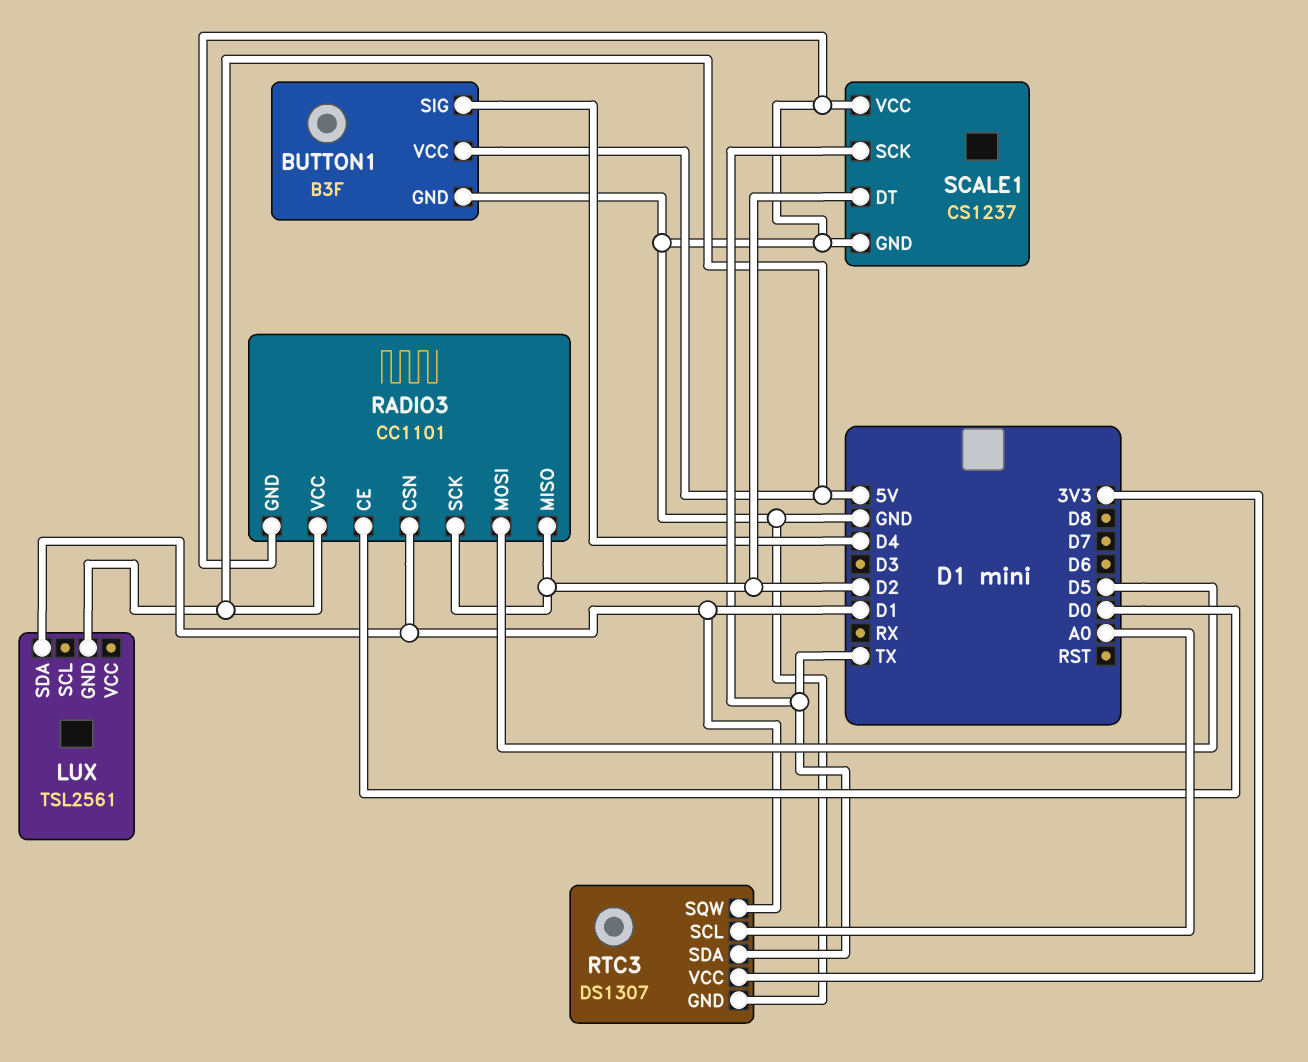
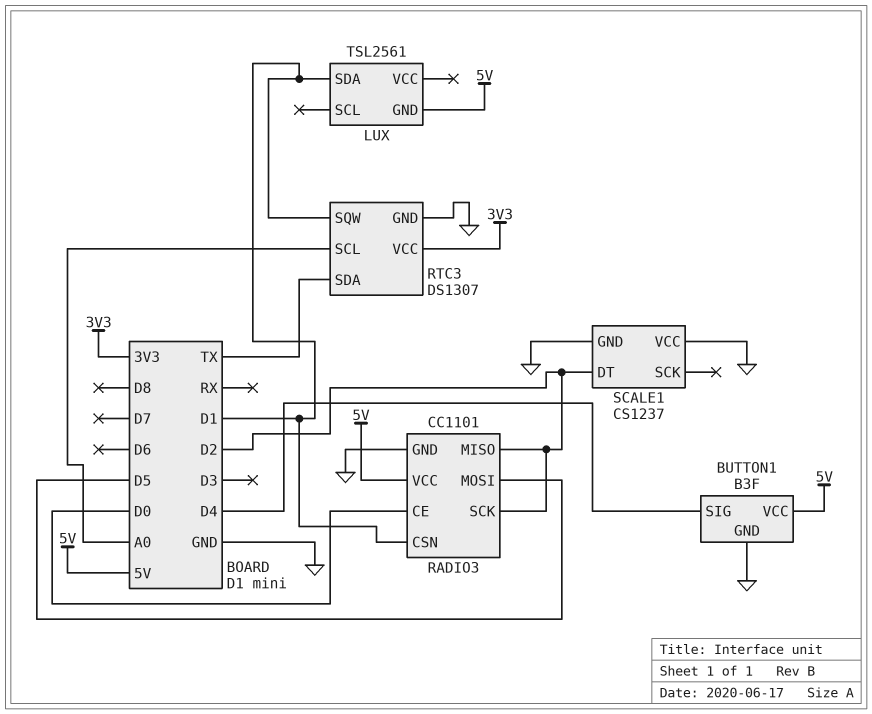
SCALE1 pin SCK: TX -> none

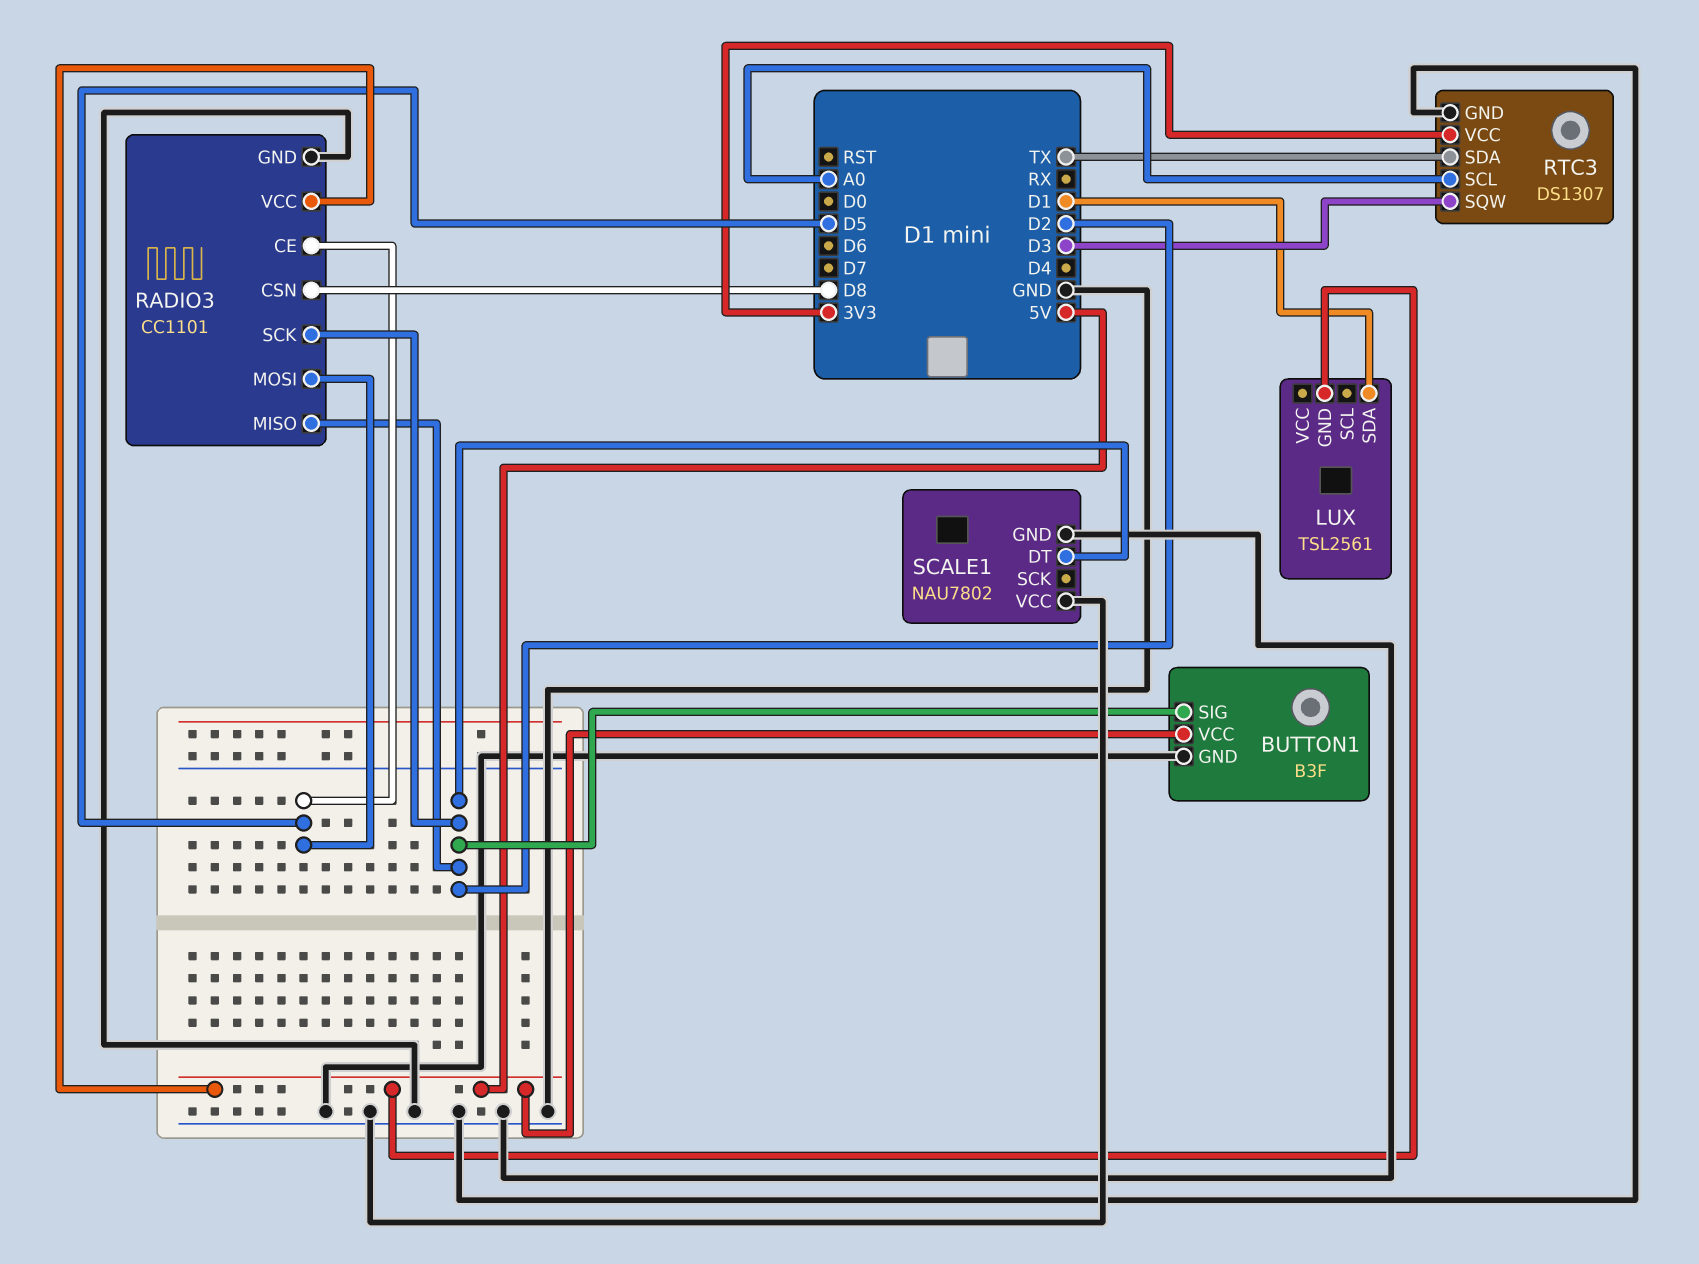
BUTTON1 pin SIG: D4 -> D2
RADIO3 pin CE: D0 -> D5
RADIO3 pin CSN: D1 -> D8
RTC3 pin SQW: D1 -> D3
SCALE1: CS1237 -> NAU7802

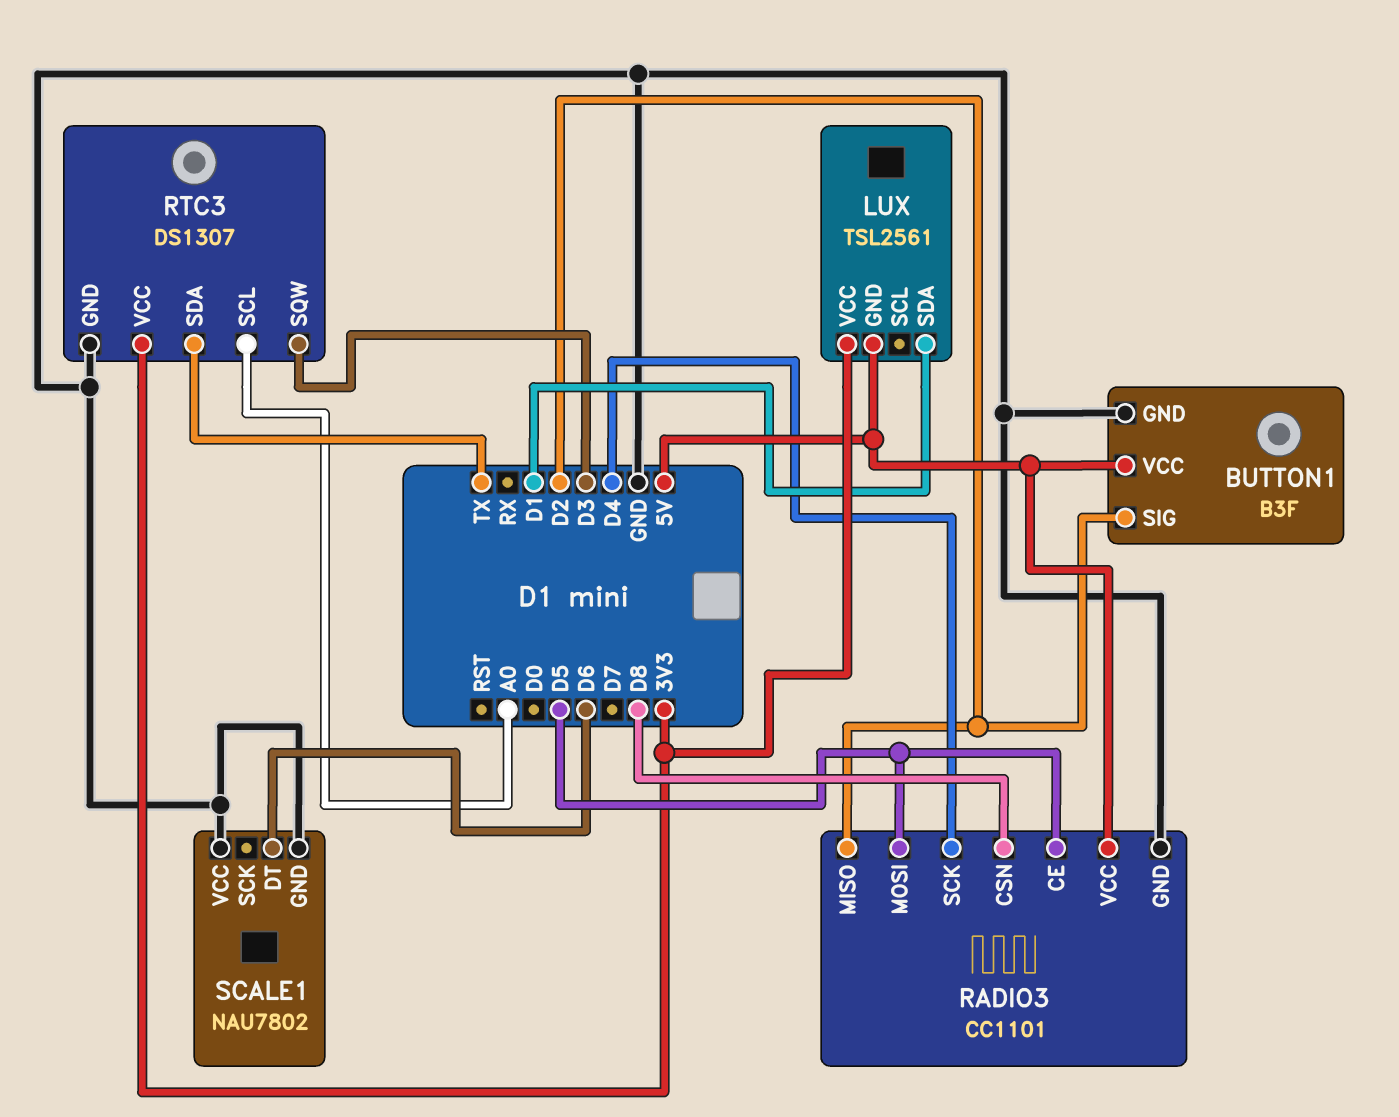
LUX pin VCC: none -> 3V3
RADIO3 pin SCK: D2 -> D4
SCALE1 pin DT: D2 -> D6

